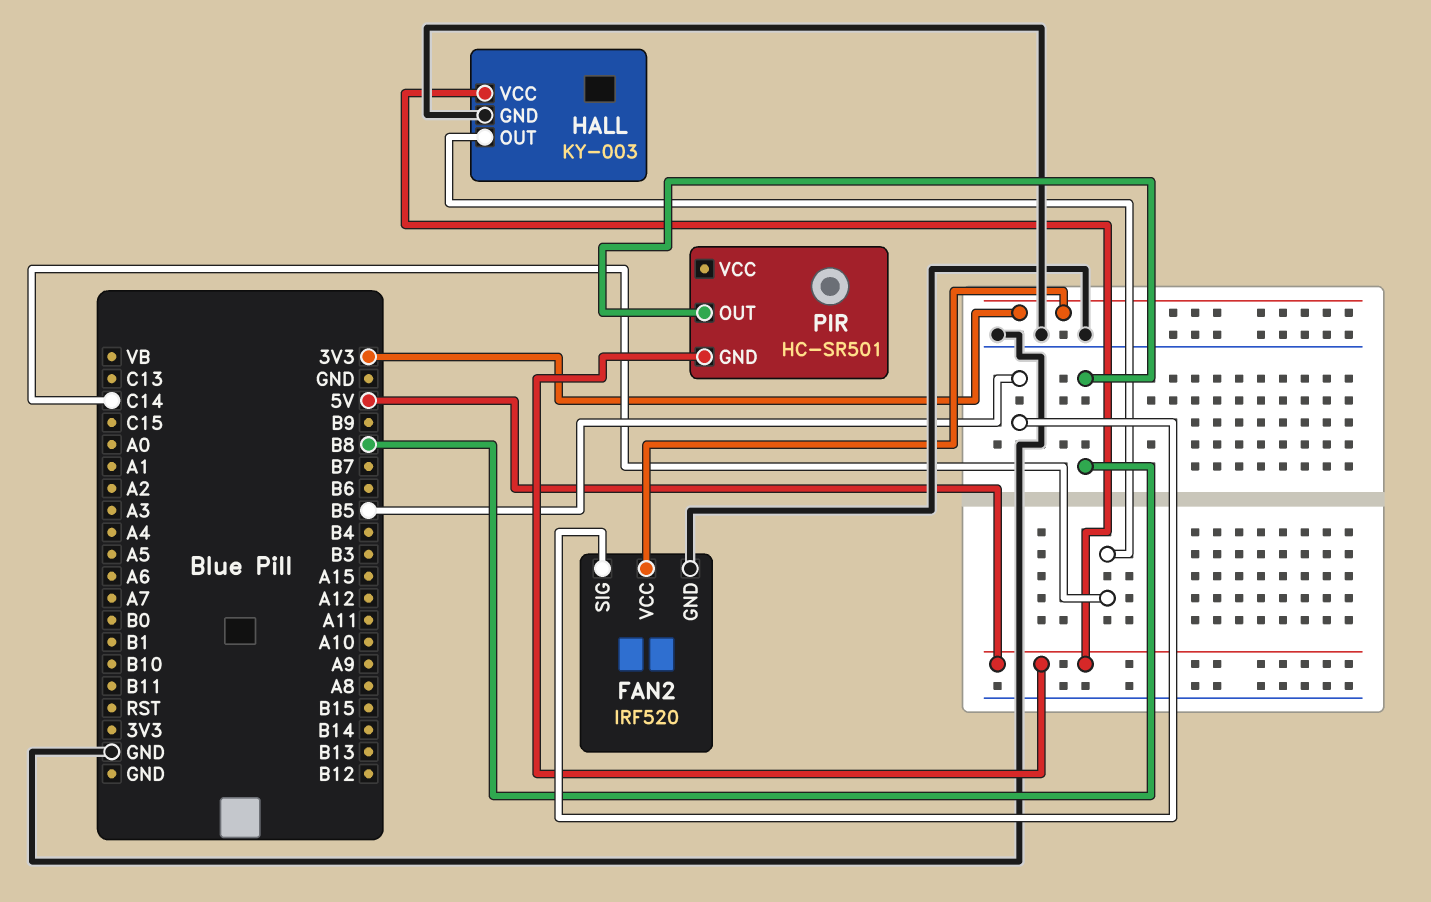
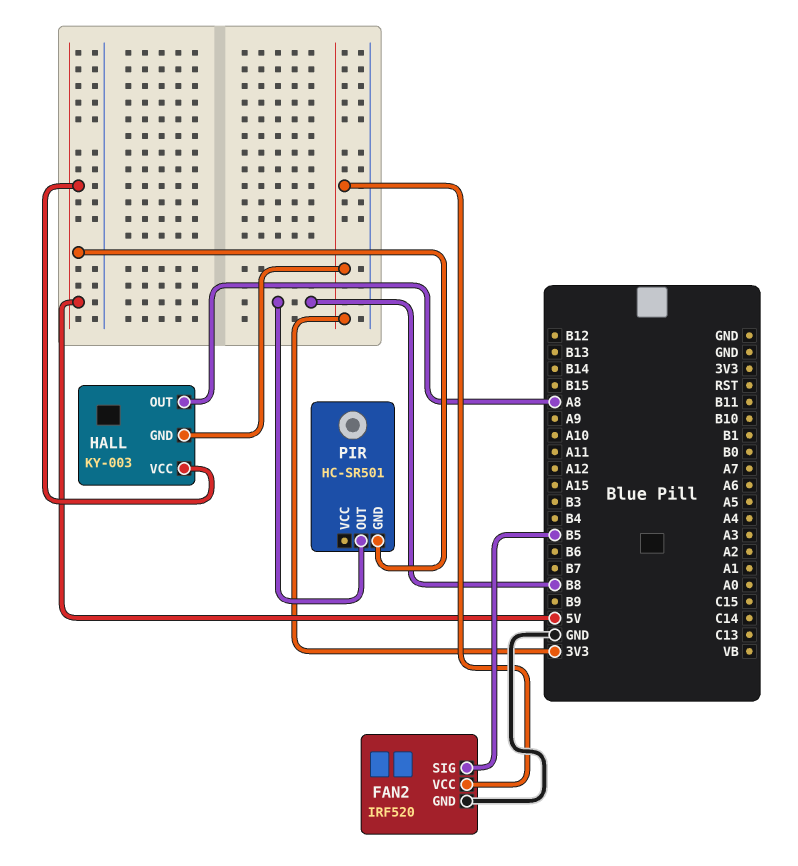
HALL pin GND: GND -> 3V3
HALL pin OUT: C14 -> A8

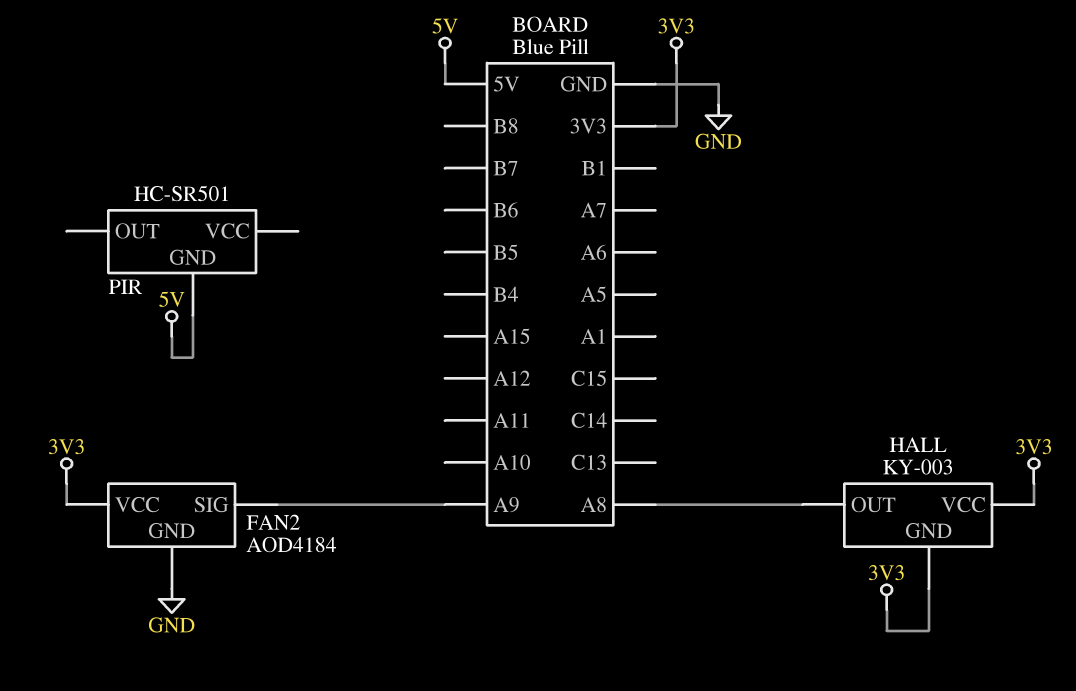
FAN2: IRF520 -> AOD4184
FAN2 pin SIG: B5 -> A9
HALL pin VCC: 5V -> 3V3
PIR pin OUT: B8 -> none

